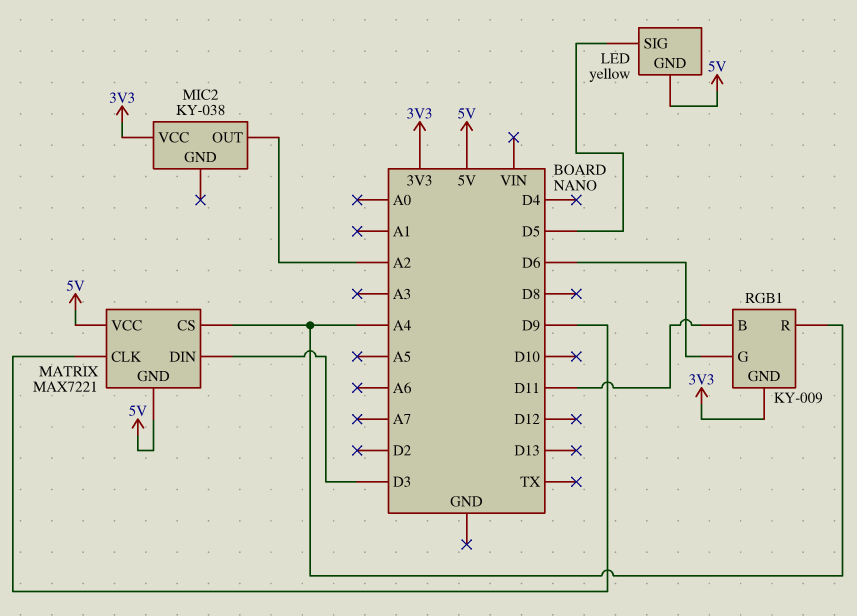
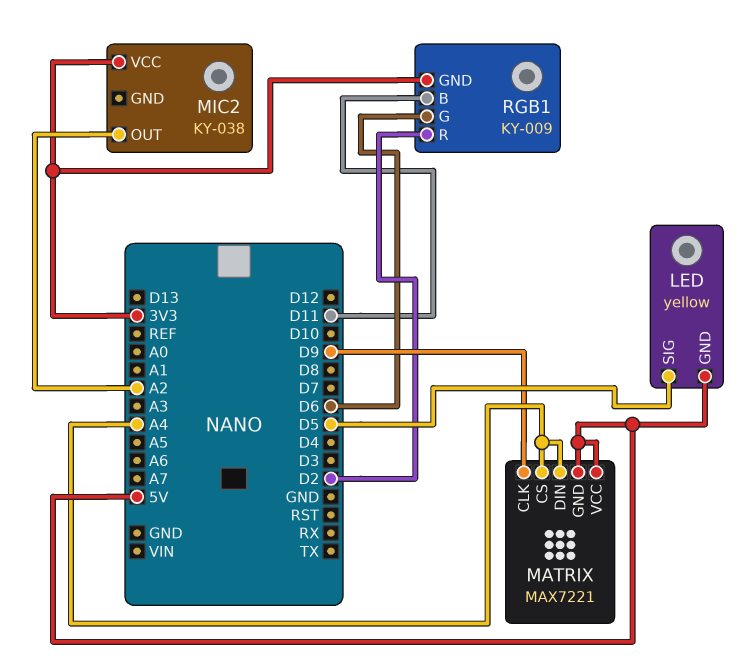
MATRIX pin DIN: D3 -> A4
RGB1 pin R: A4 -> D2

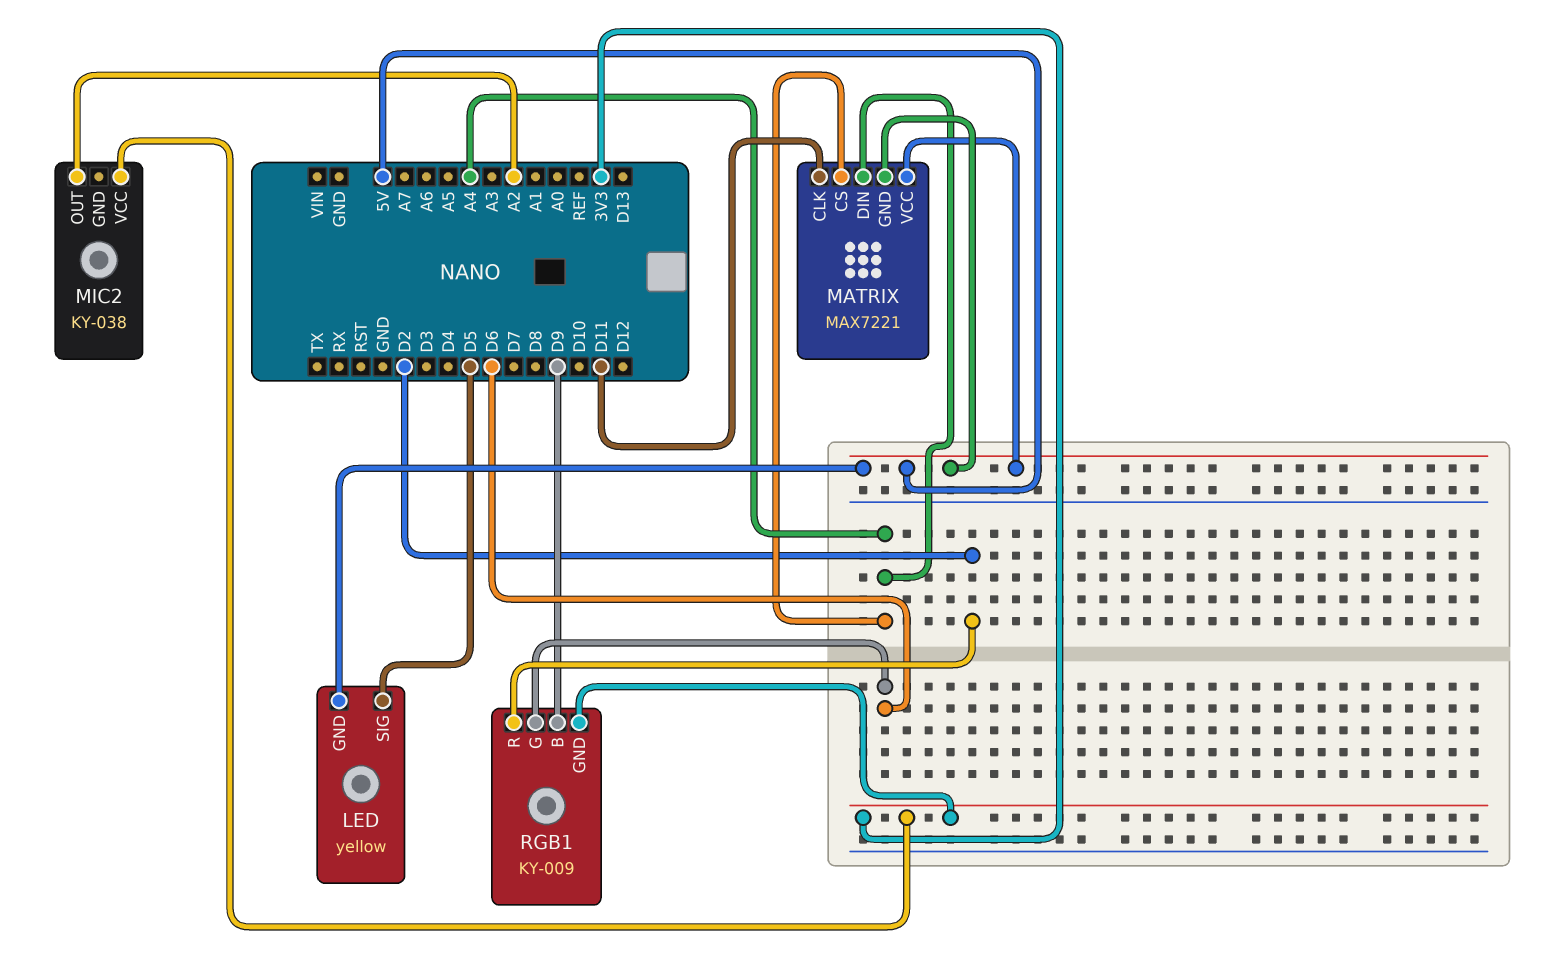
MATRIX pin CLK: D9 -> D11
RGB1 pin B: D11 -> D9

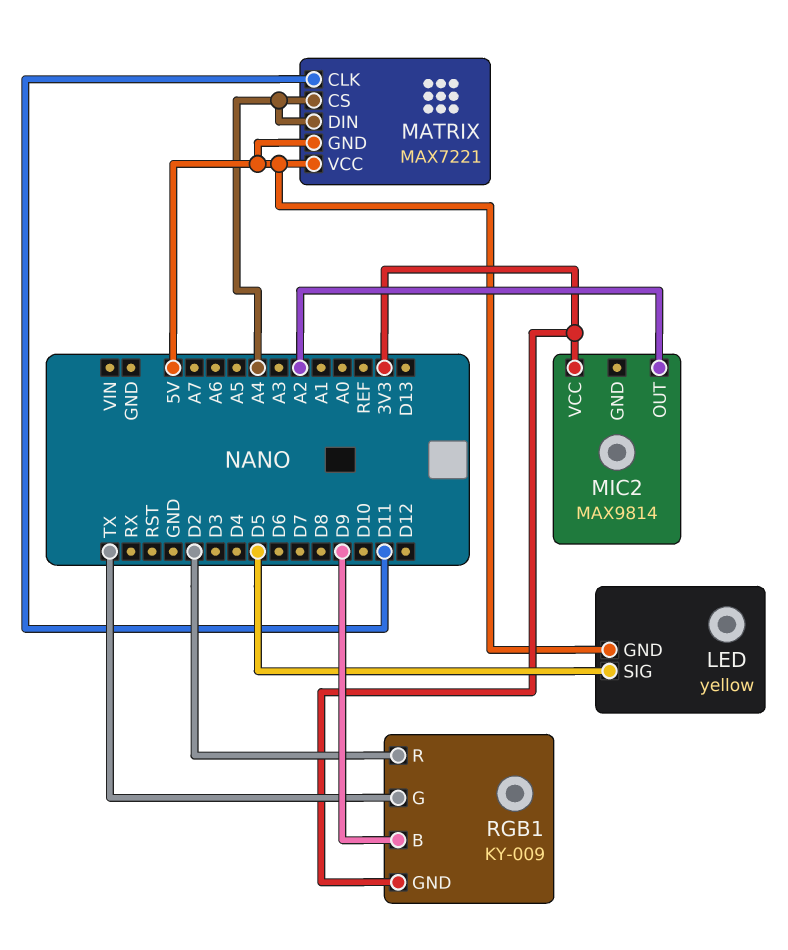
MIC2: KY-038 -> MAX9814
RGB1 pin G: D6 -> TX

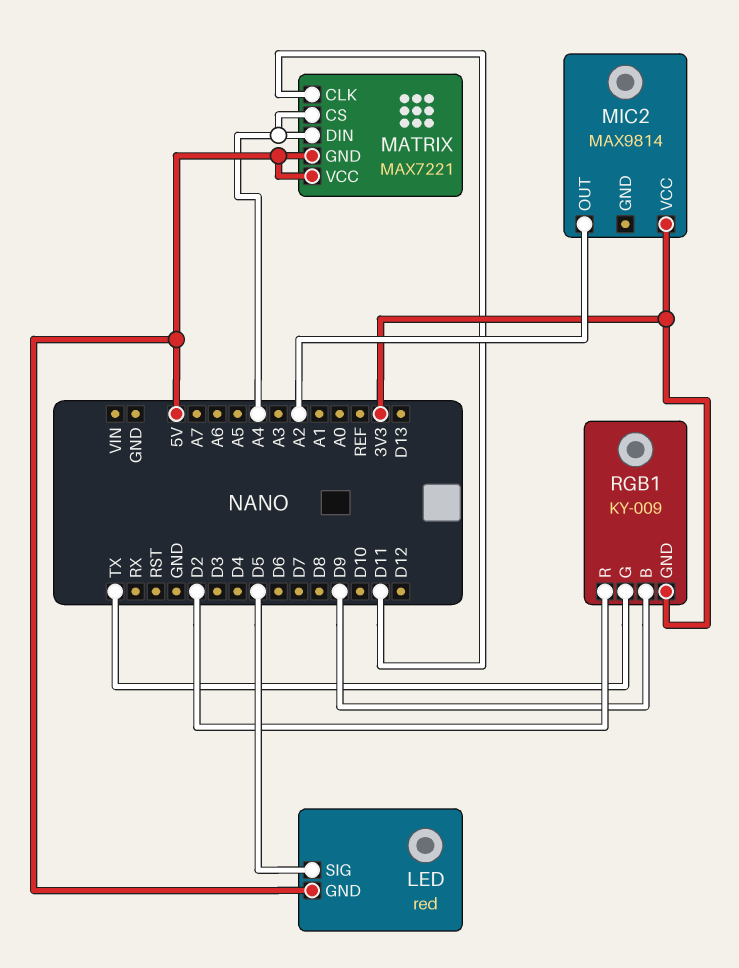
LED: yellow -> red

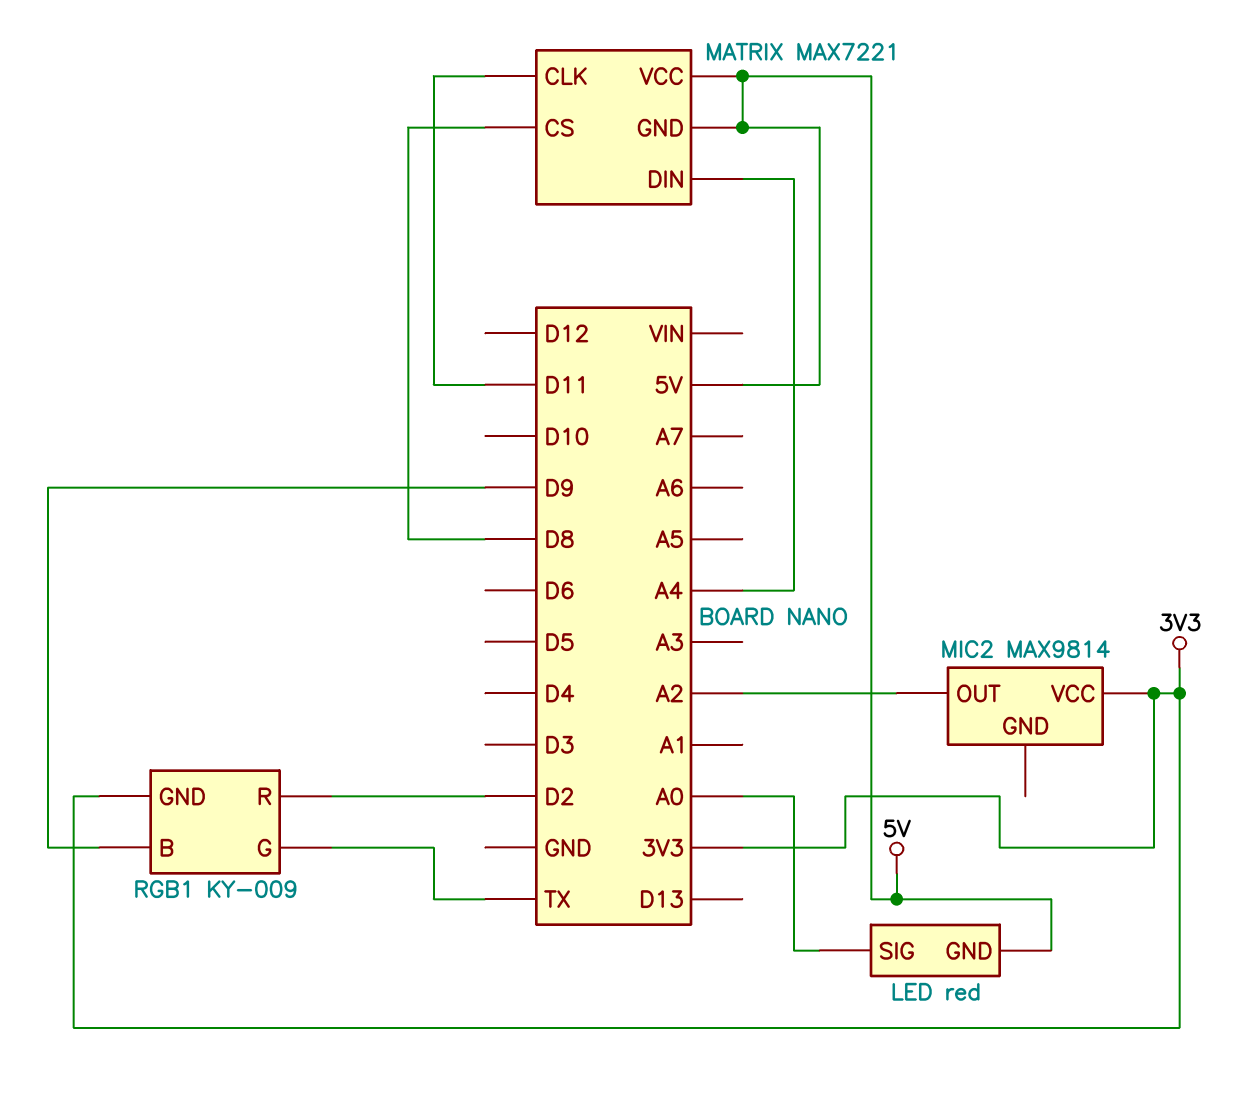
LED pin SIG: D5 -> A0
MATRIX pin CS: A4 -> D8

